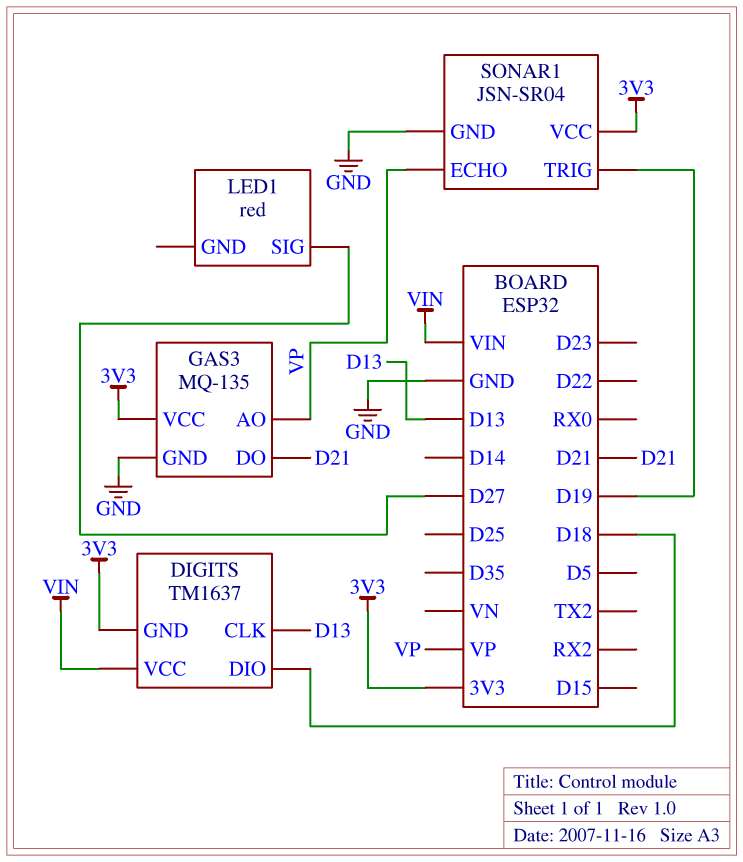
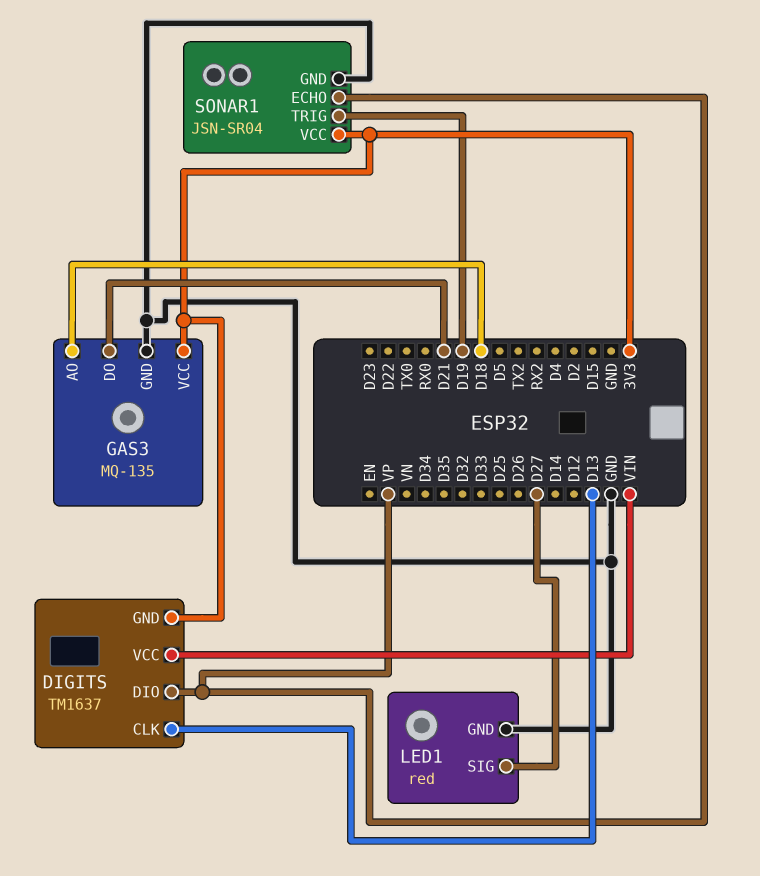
DIGITS pin DIO: D18 -> VP
GAS3 pin AO: VP -> D18
LED1 pin GND: none -> GND

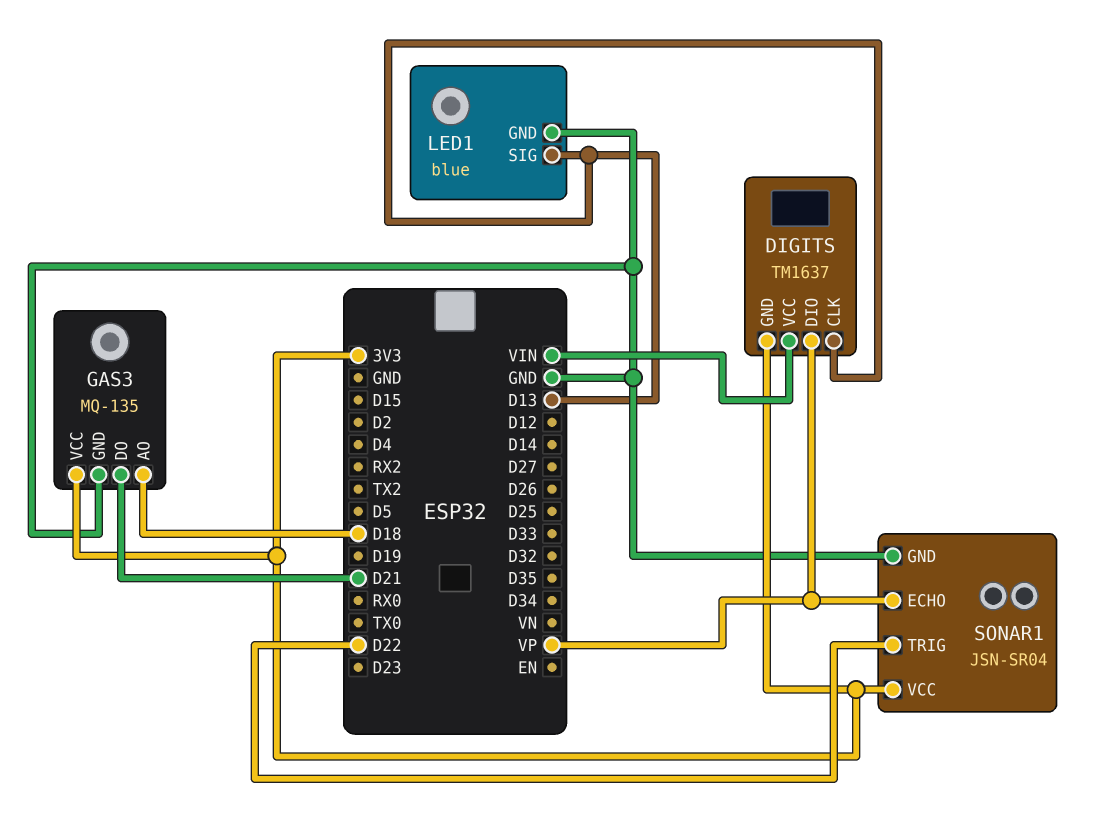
LED1: red -> blue
LED1 pin SIG: D27 -> D13
SONAR1 pin TRIG: D19 -> D22

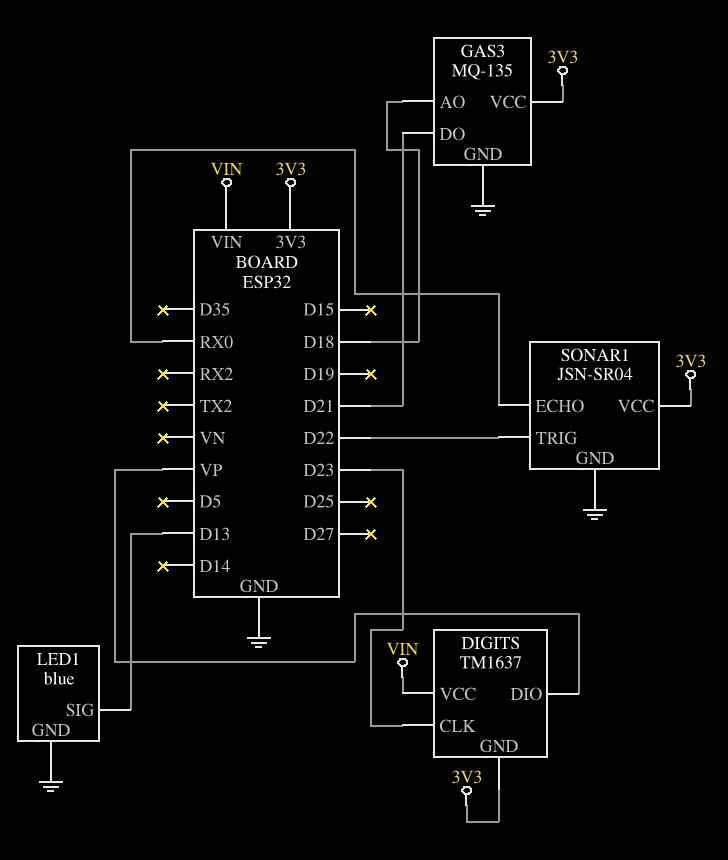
DIGITS pin CLK: D13 -> D23
SONAR1 pin ECHO: VP -> RX0

